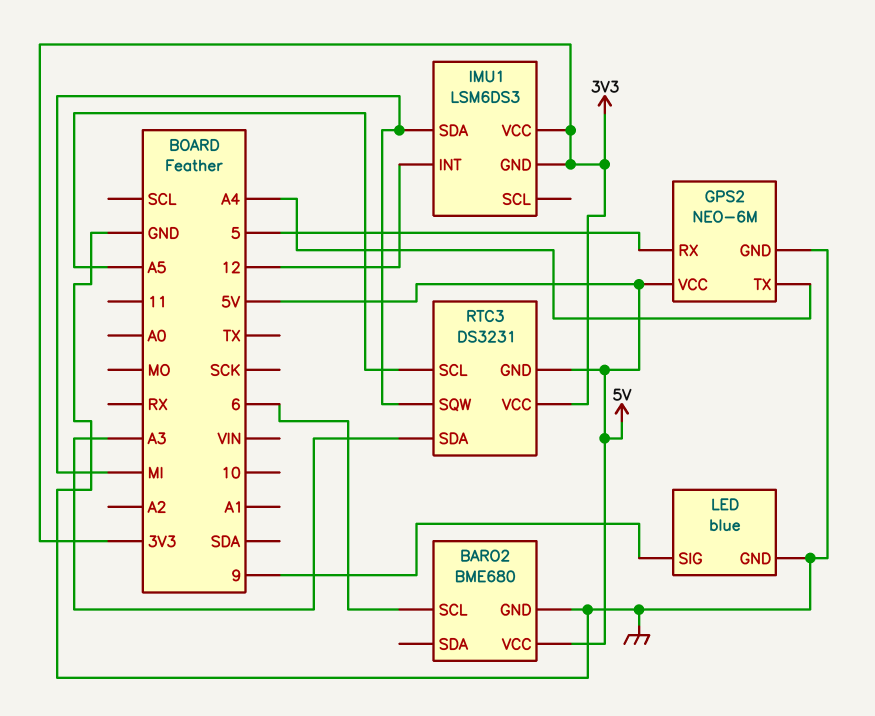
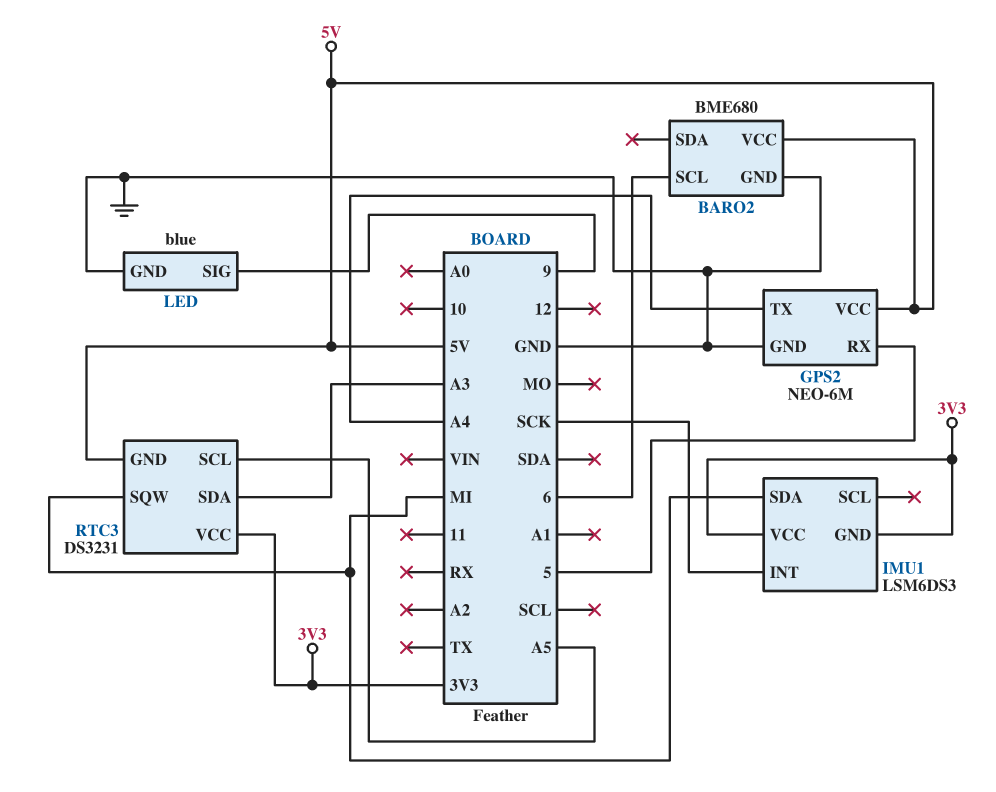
IMU1 pin INT: 12 -> SCK

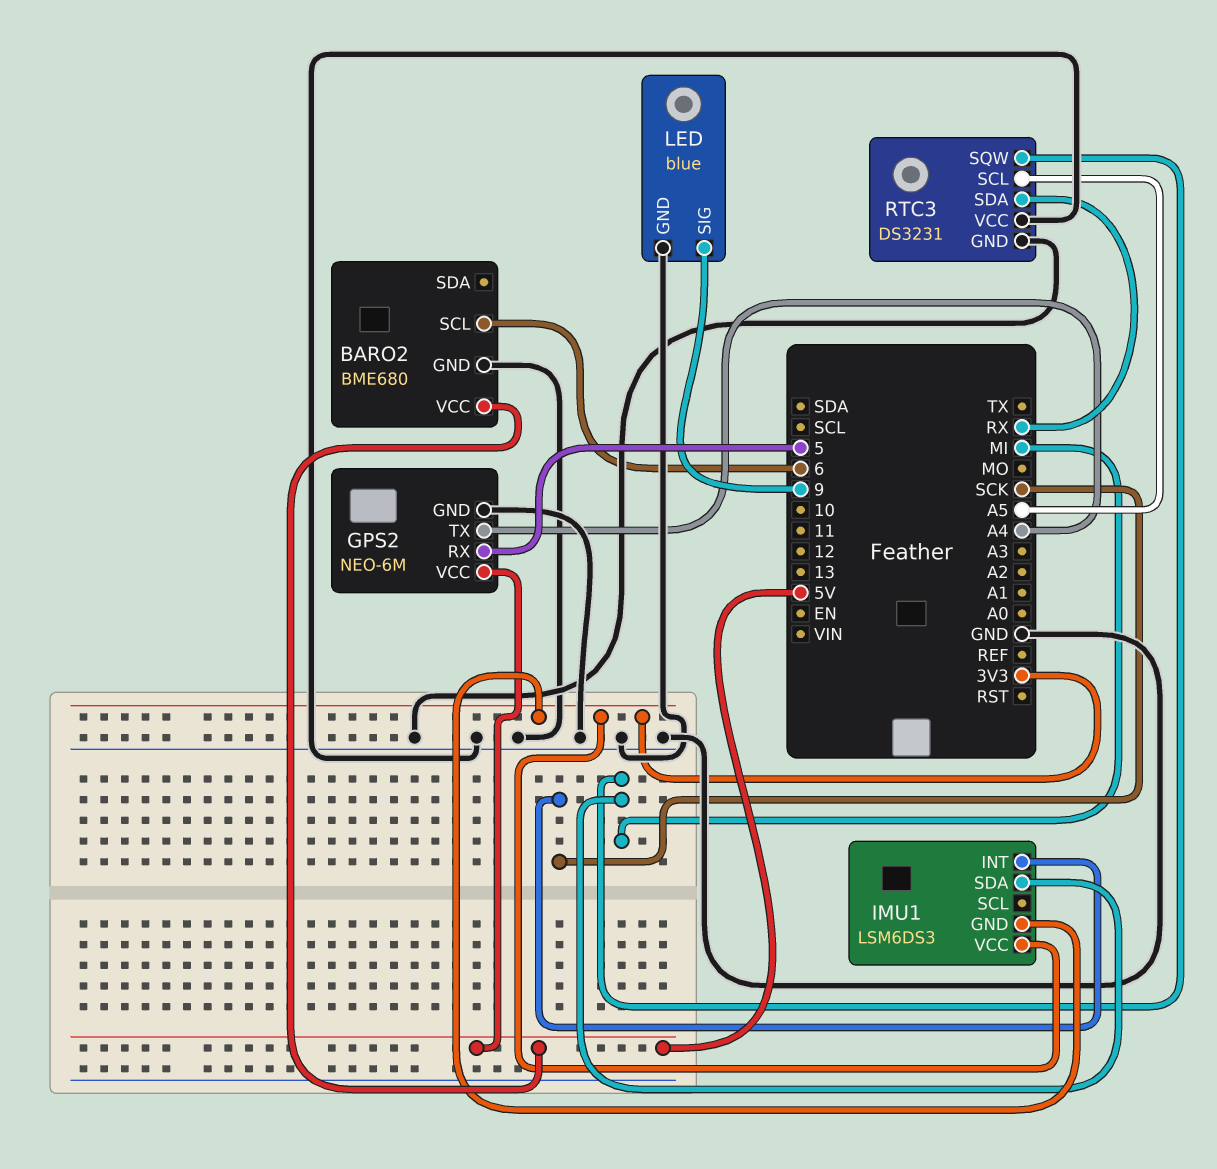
RTC3 pin GND: 5V -> GND
RTC3 pin SDA: A3 -> RX
RTC3 pin VCC: 3V3 -> GND

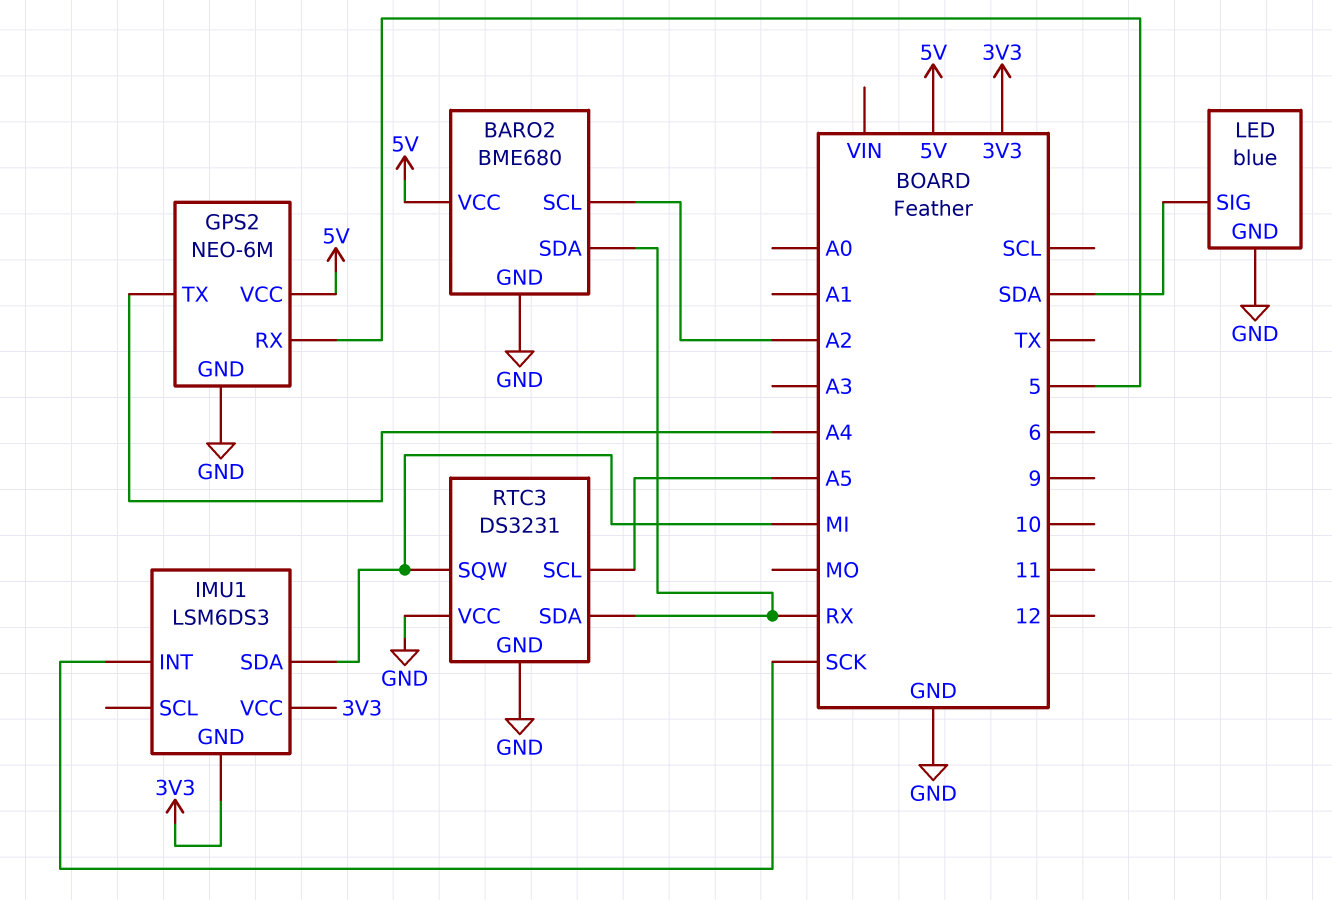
BARO2 pin SCL: 6 -> A2
BARO2 pin SDA: none -> RX
LED pin SIG: 9 -> SDA

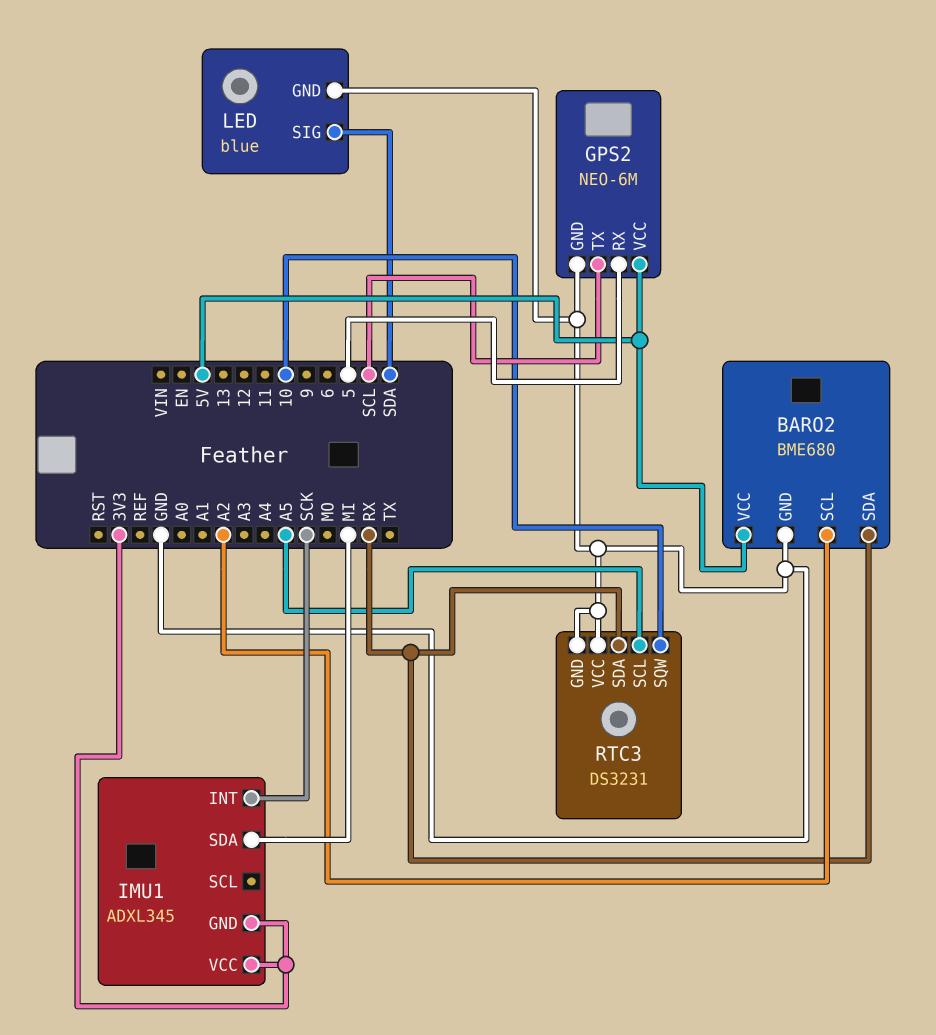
GPS2 pin TX: A4 -> SCL
IMU1: LSM6DS3 -> ADXL345
RTC3 pin SQW: MI -> 10

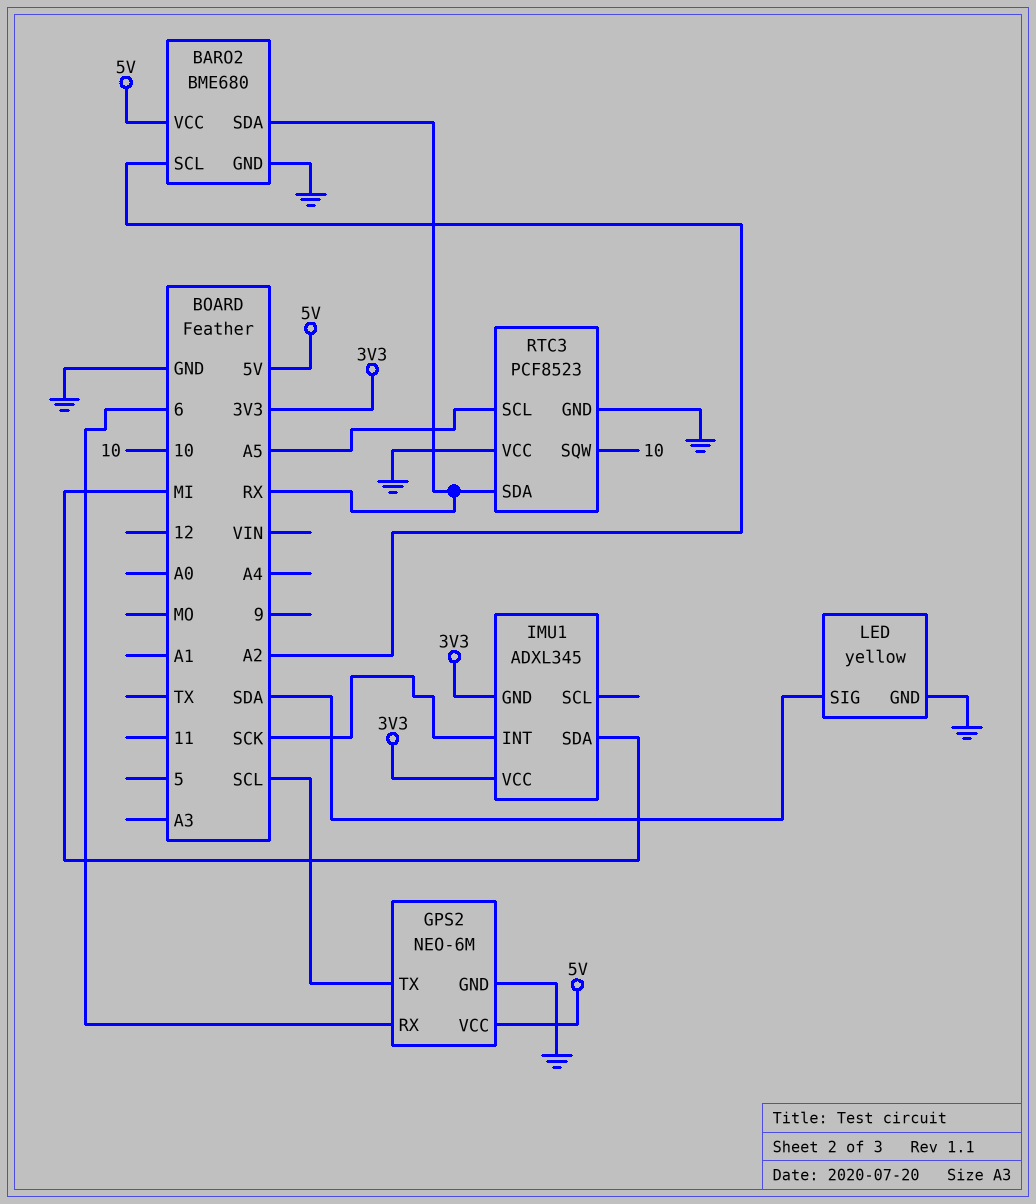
GPS2 pin RX: 5 -> 6
LED: blue -> yellow
RTC3: DS3231 -> PCF8523

